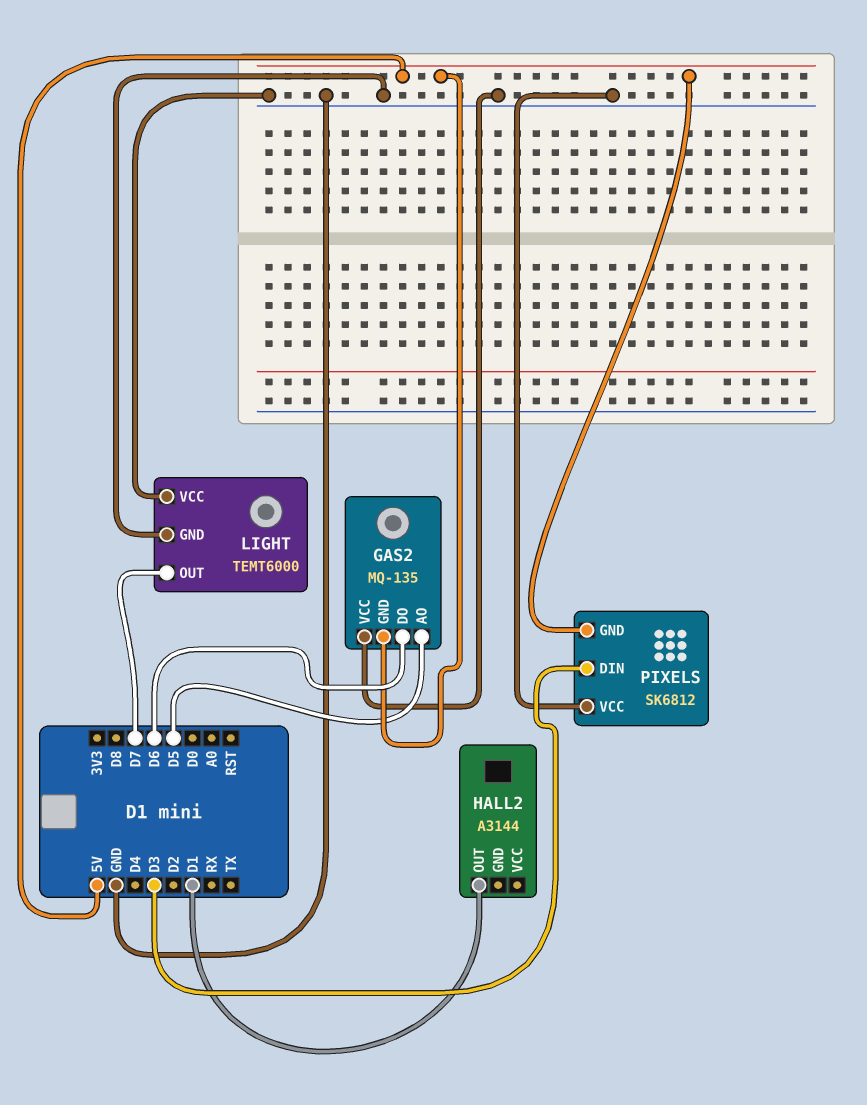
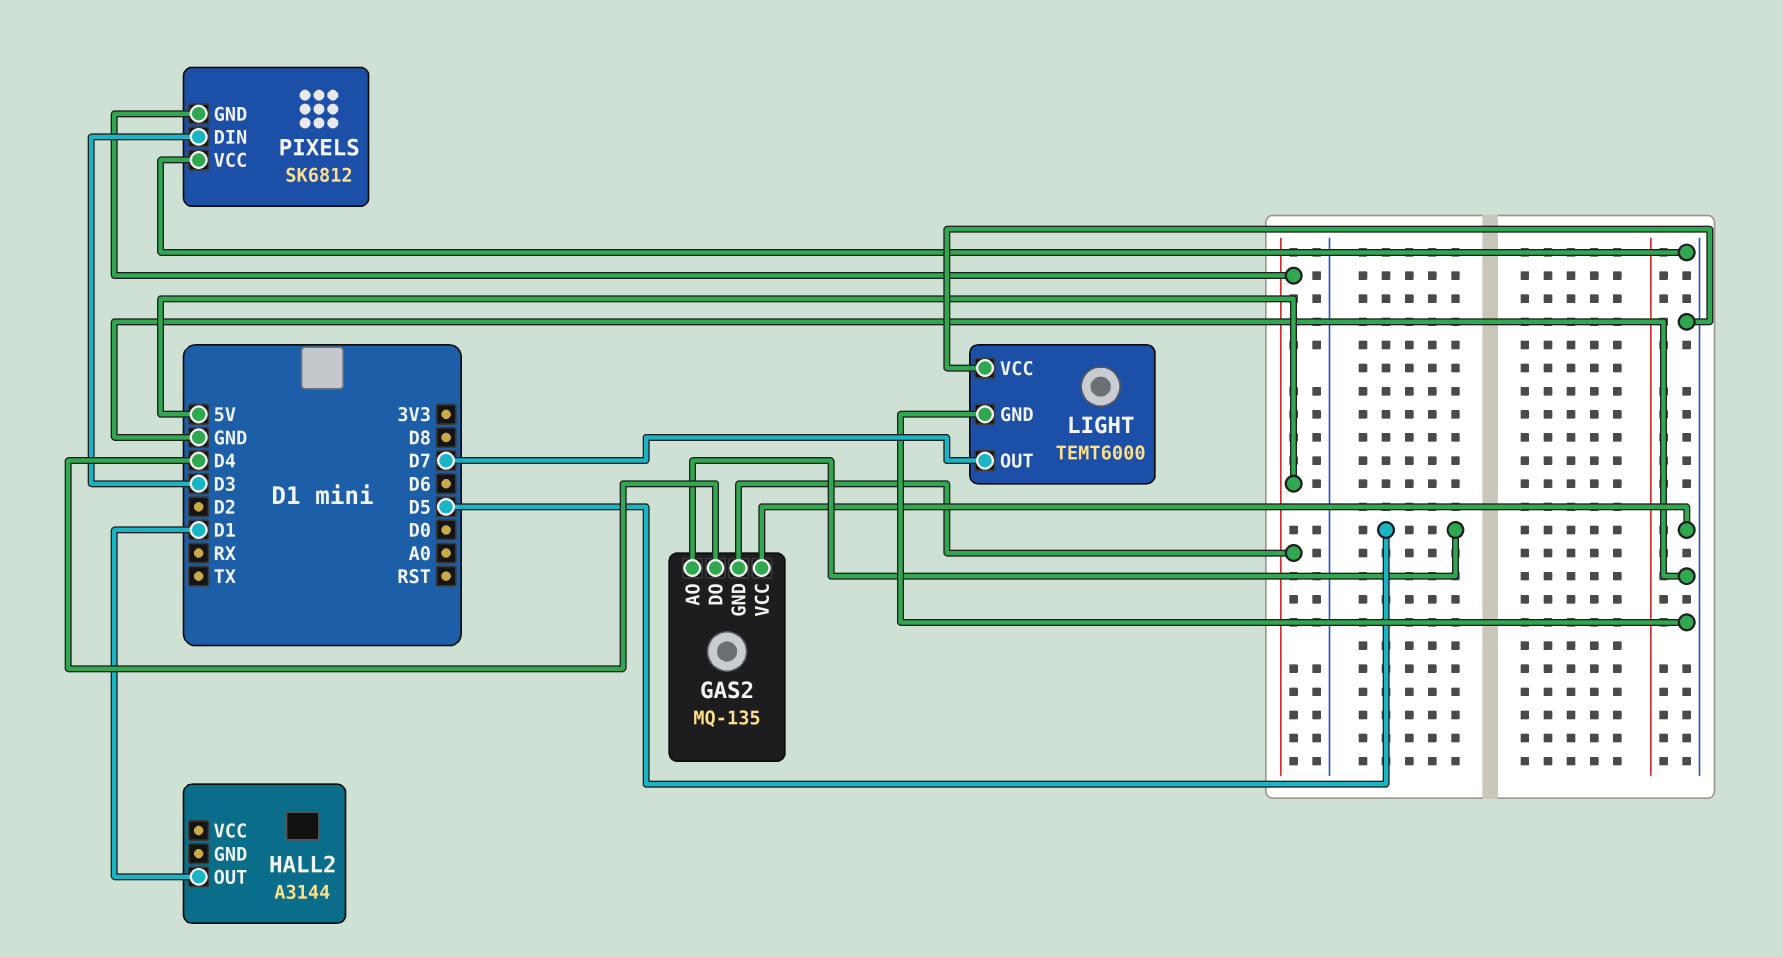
GAS2 pin DO: D6 -> D4

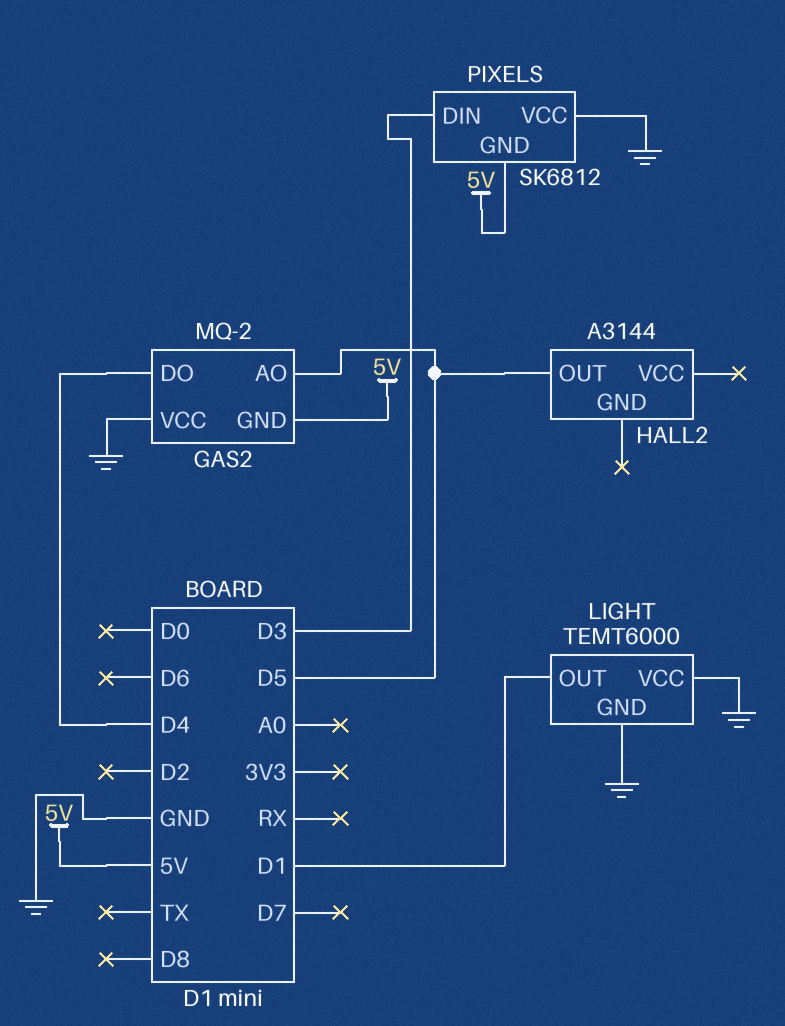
GAS2: MQ-135 -> MQ-2
HALL2 pin OUT: D1 -> D5
LIGHT pin OUT: D7 -> D1

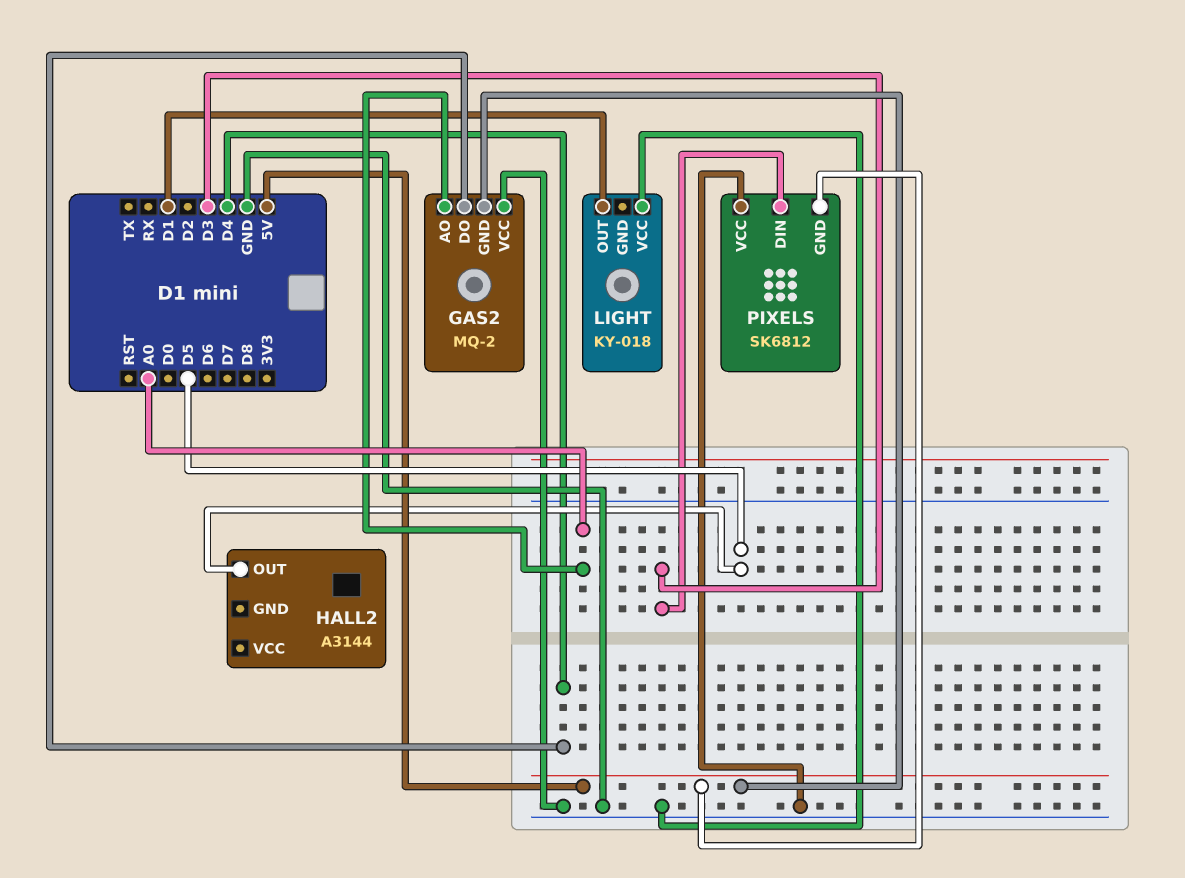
GAS2 pin AO: D5 -> A0
LIGHT: TEMT6000 -> KY-018
LIGHT pin GND: GND -> none

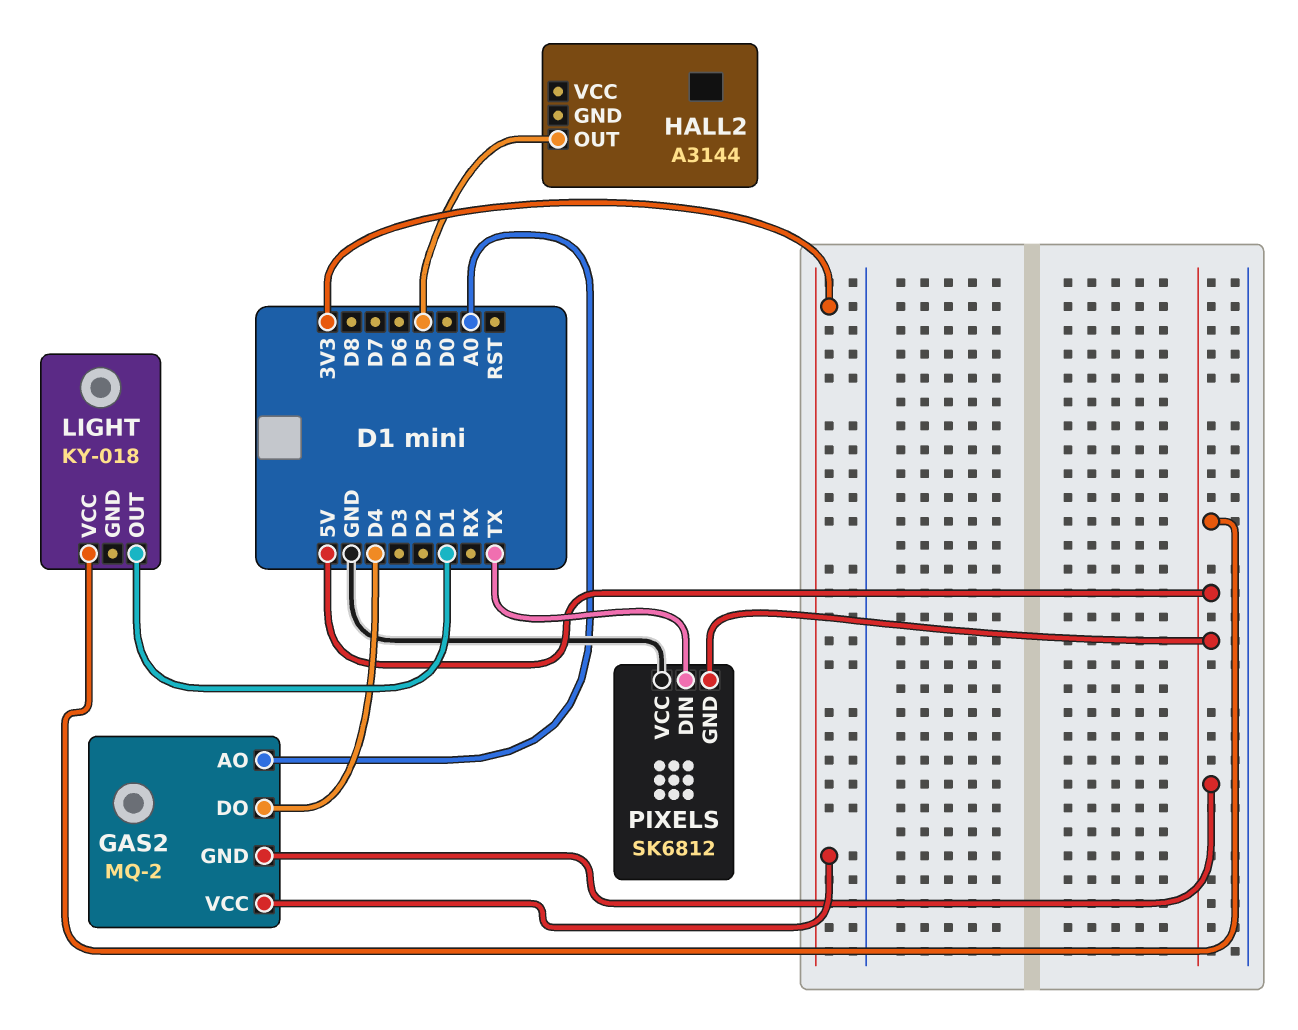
GAS2 pin VCC: GND -> 3V3
LIGHT pin VCC: GND -> 5V
PIXELS pin DIN: D3 -> TX

